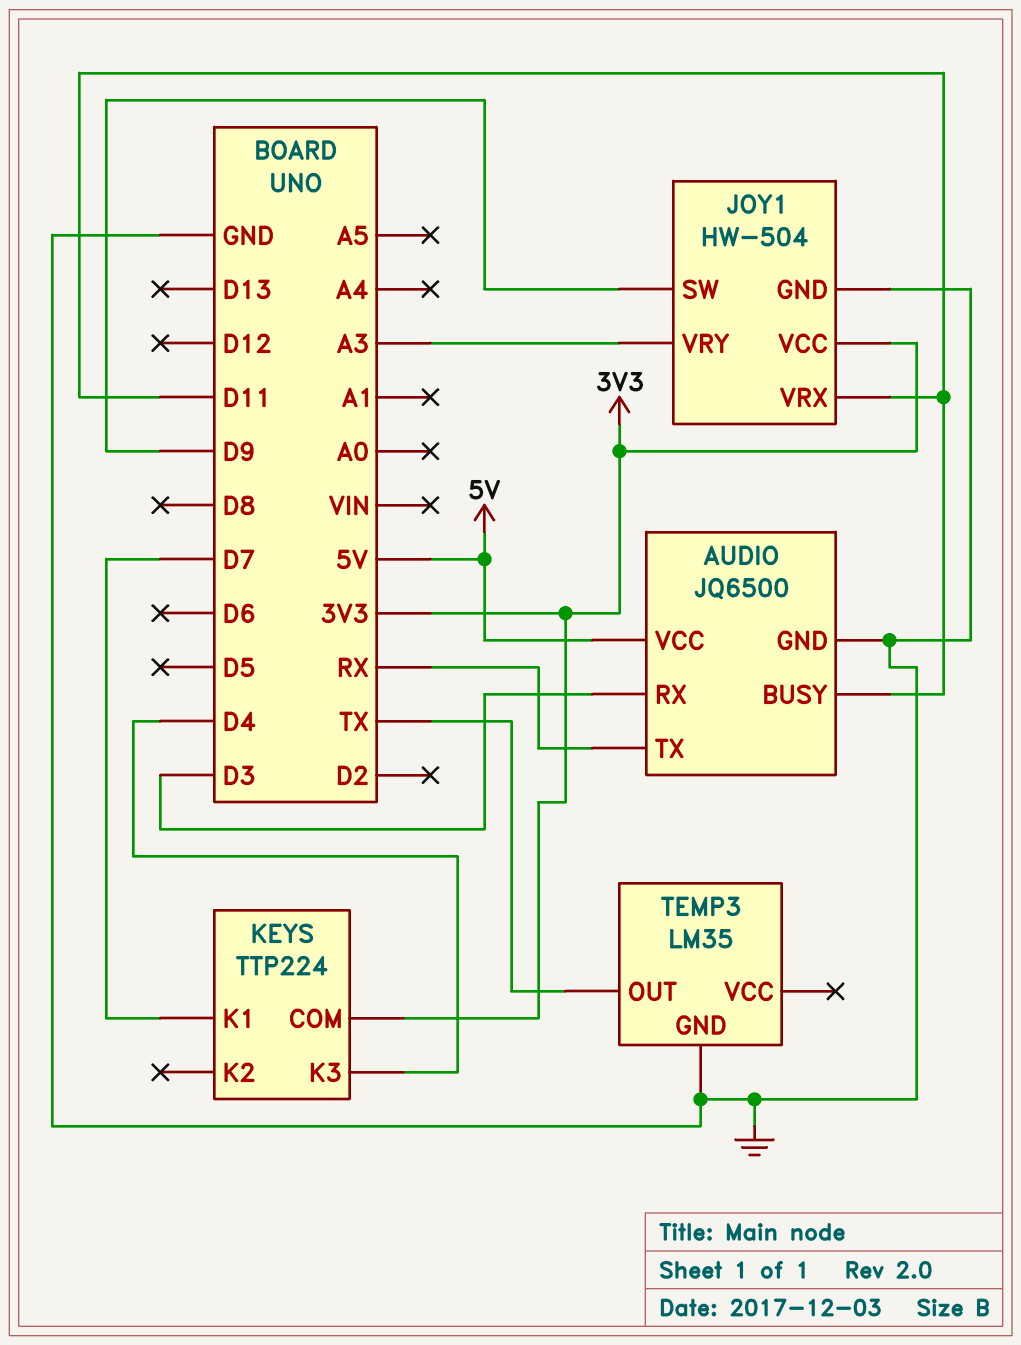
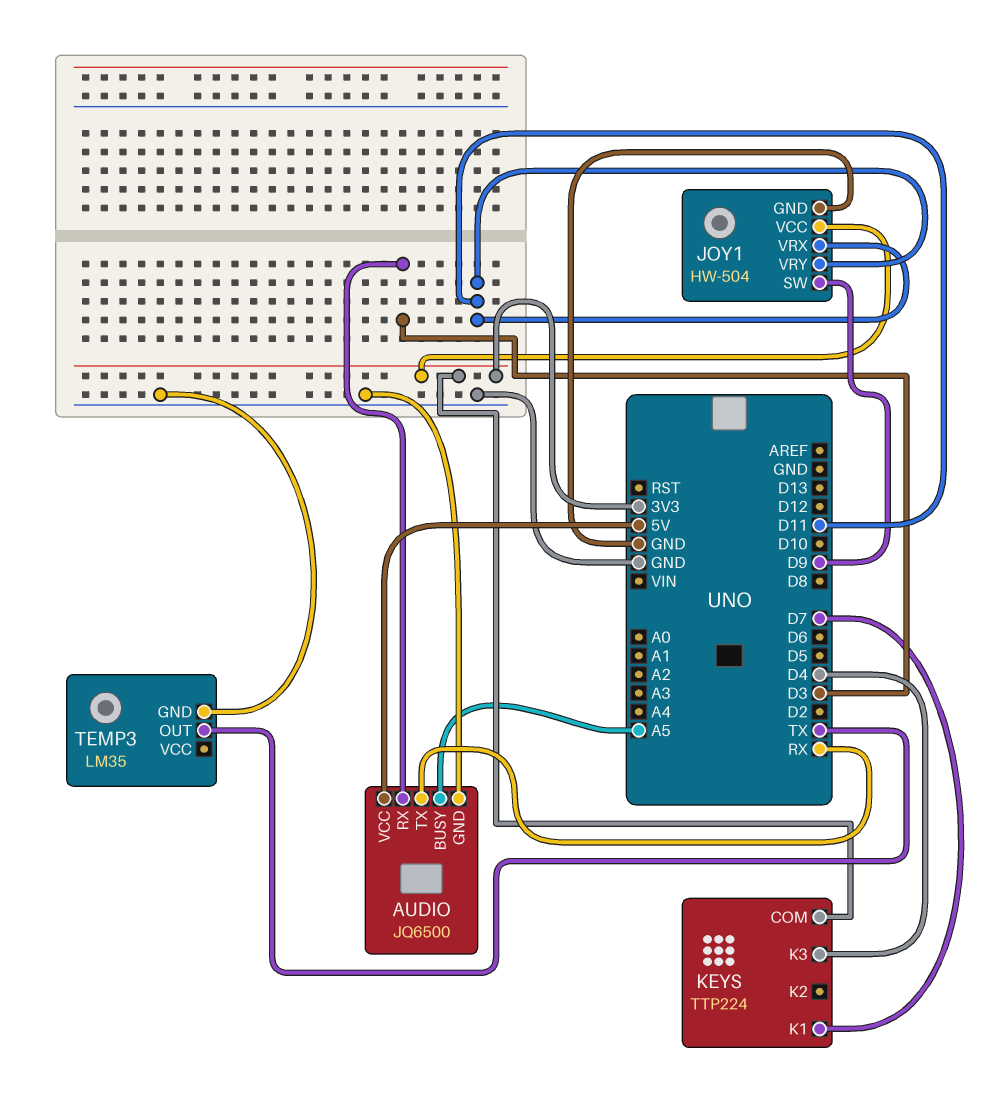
AUDIO pin BUSY: D11 -> A5
JOY1 pin VRY: A3 -> D11

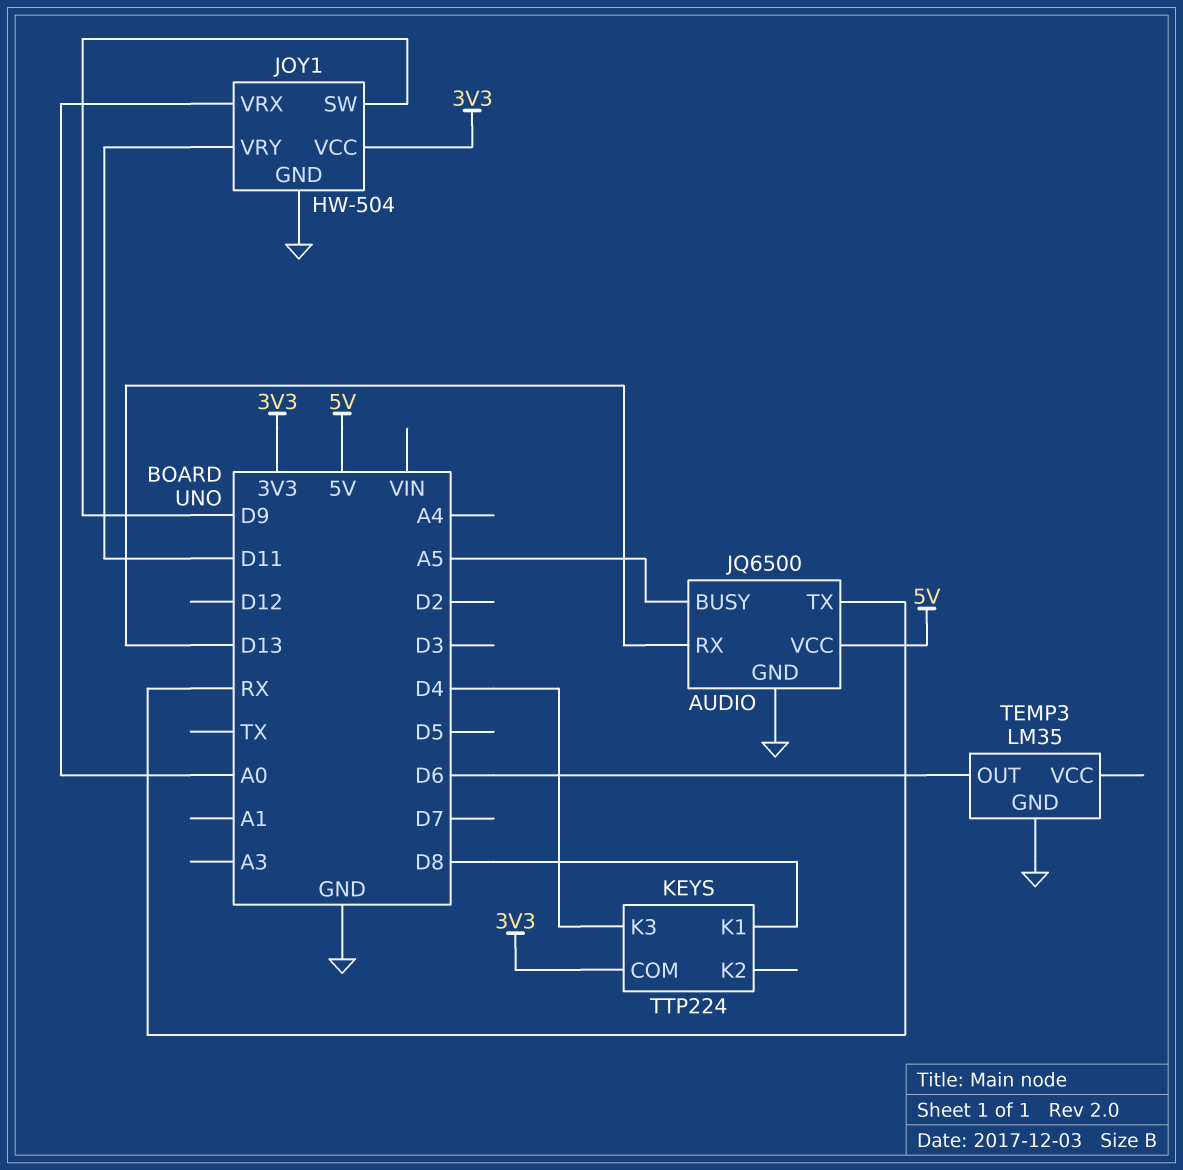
AUDIO pin RX: D3 -> D13
JOY1 pin VRX: D11 -> A0
KEYS pin K1: D7 -> D8
TEMP3 pin OUT: TX -> D6

